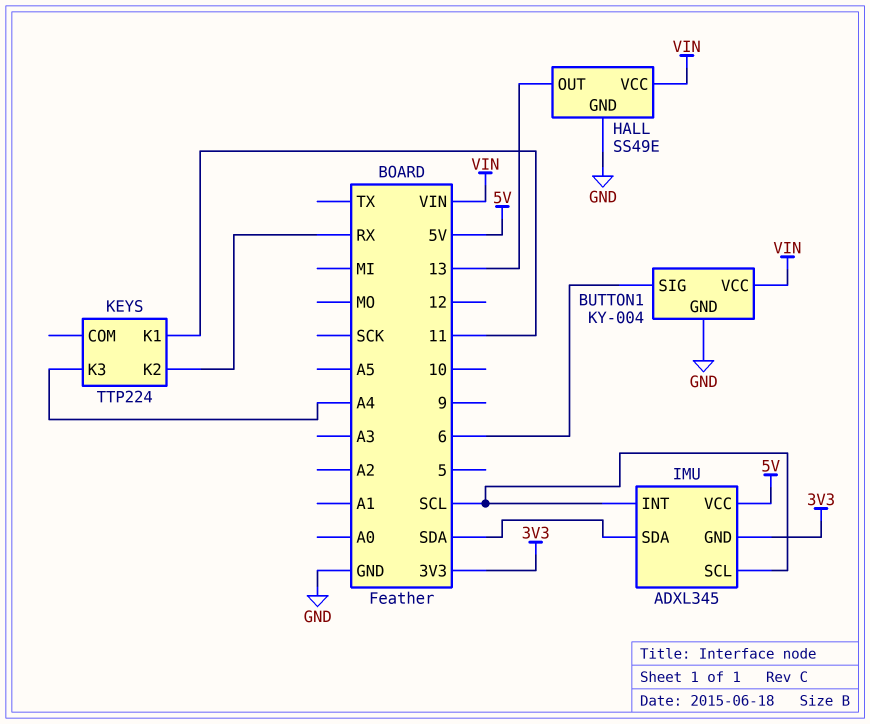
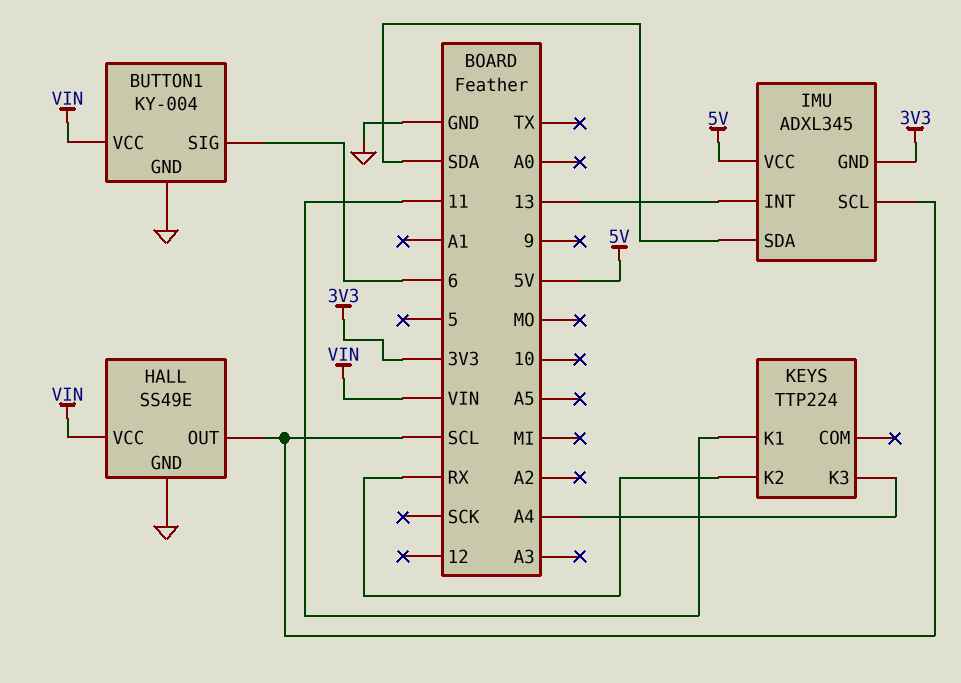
HALL pin OUT: 13 -> SCL
IMU pin INT: SCL -> 13

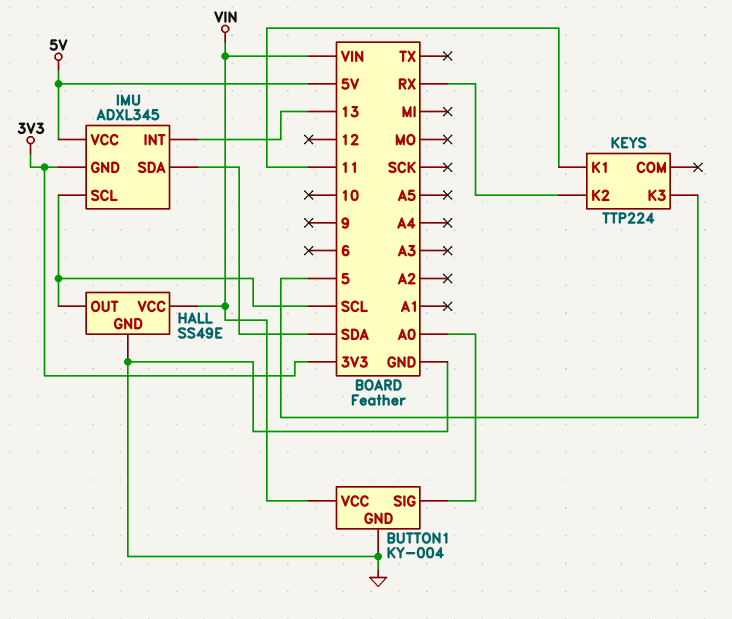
BUTTON1 pin SIG: 6 -> A0
KEYS pin K3: A4 -> 5

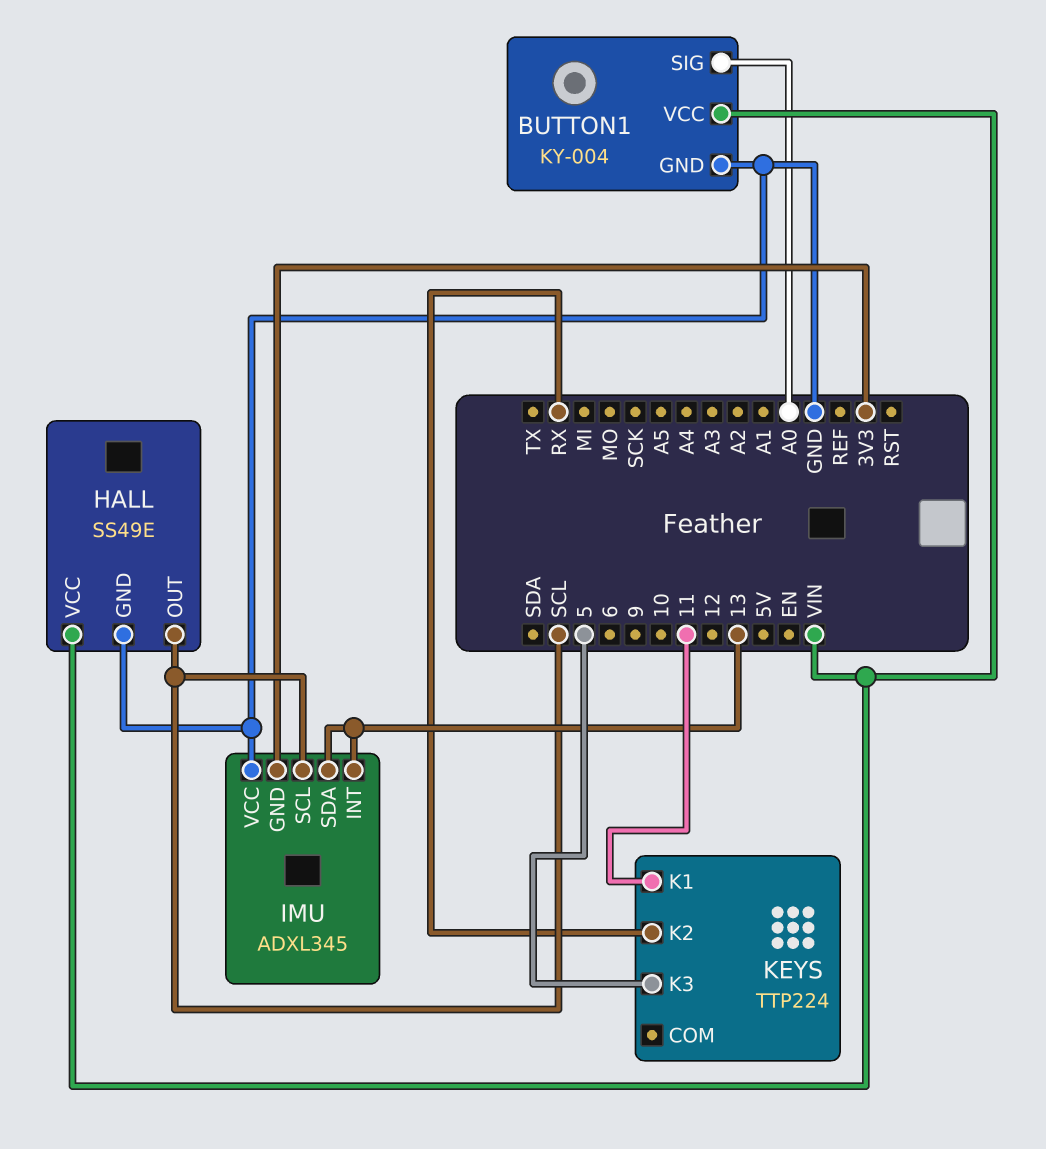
IMU pin SDA: SDA -> 13
IMU pin VCC: 5V -> GND

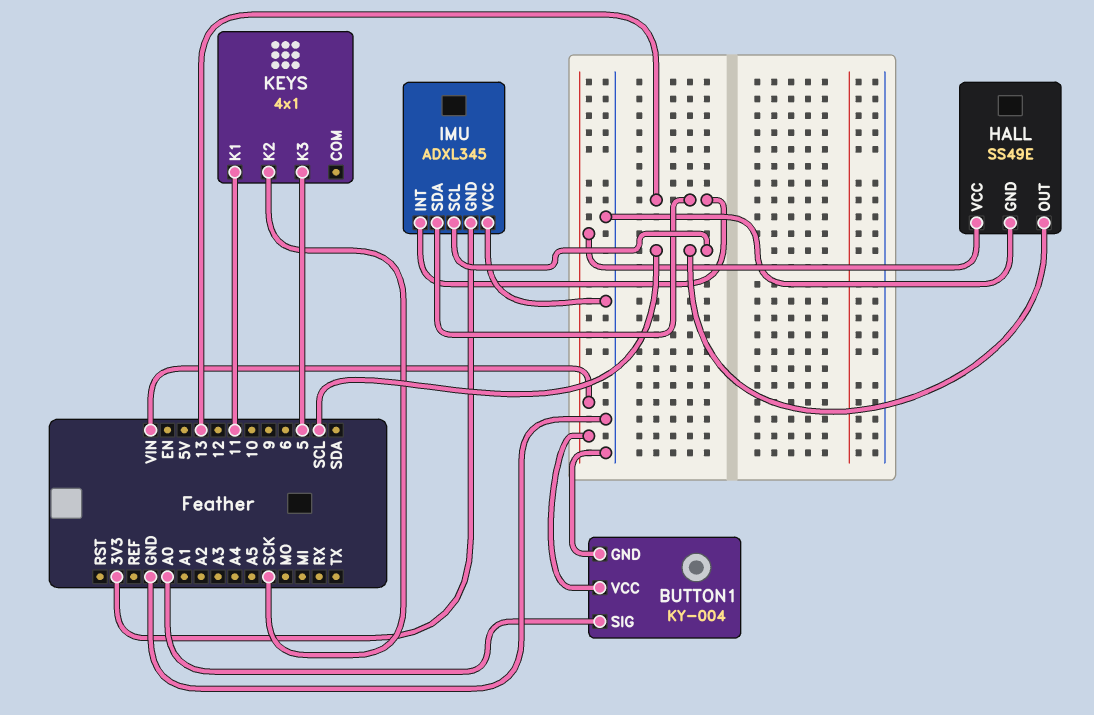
KEYS: TTP224 -> 4x1
KEYS pin K2: RX -> SCK

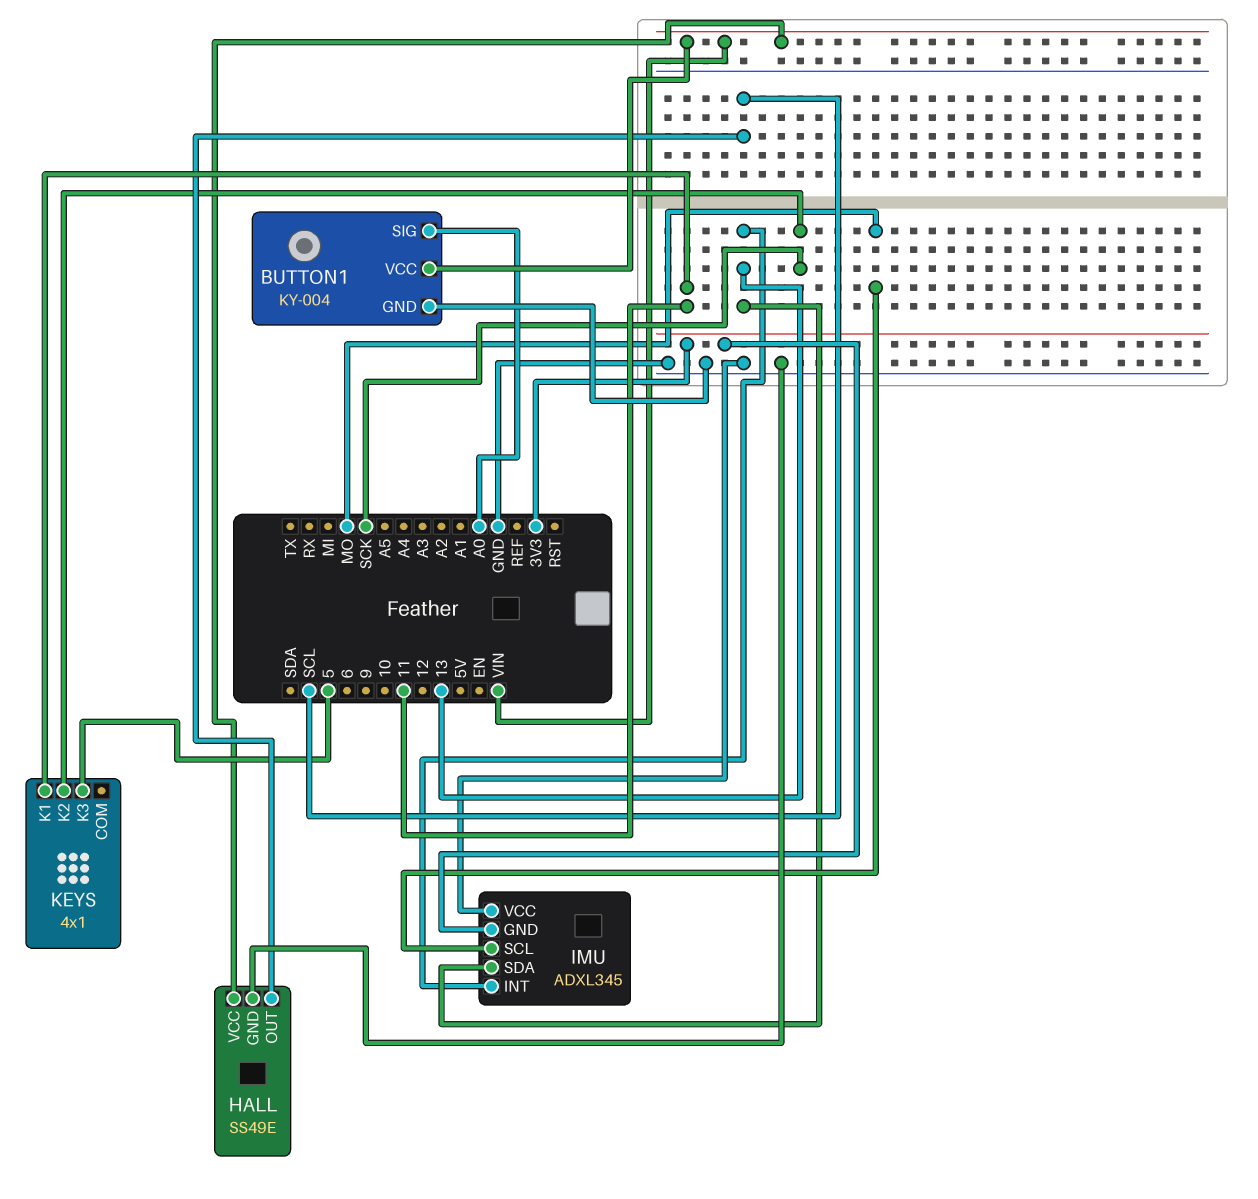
IMU pin SCL: SCL -> MO

